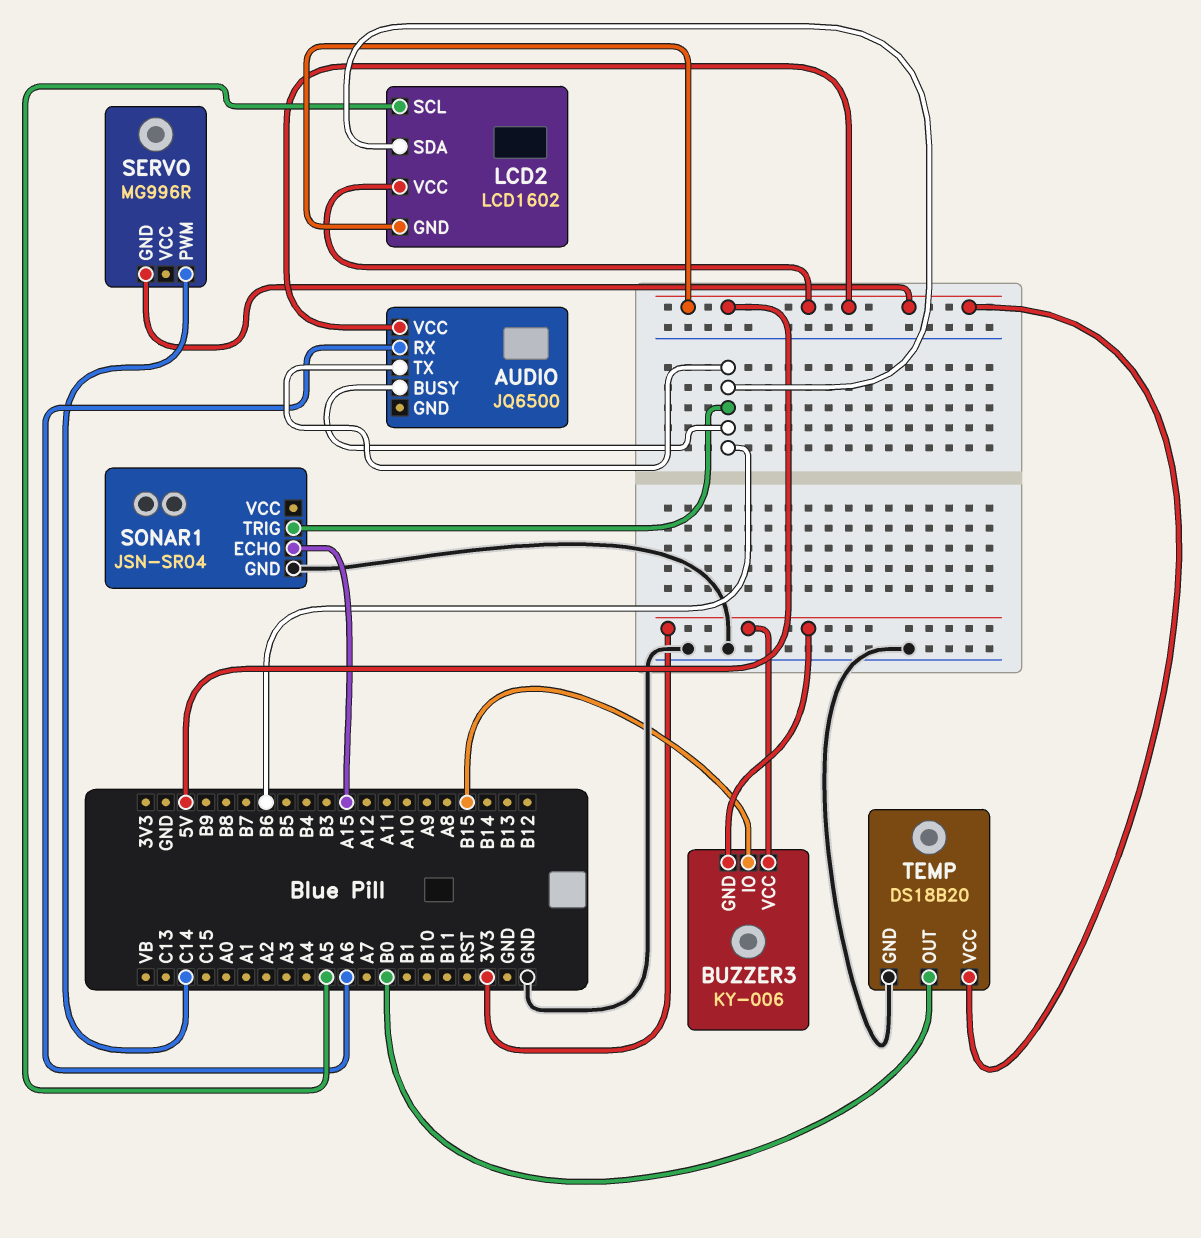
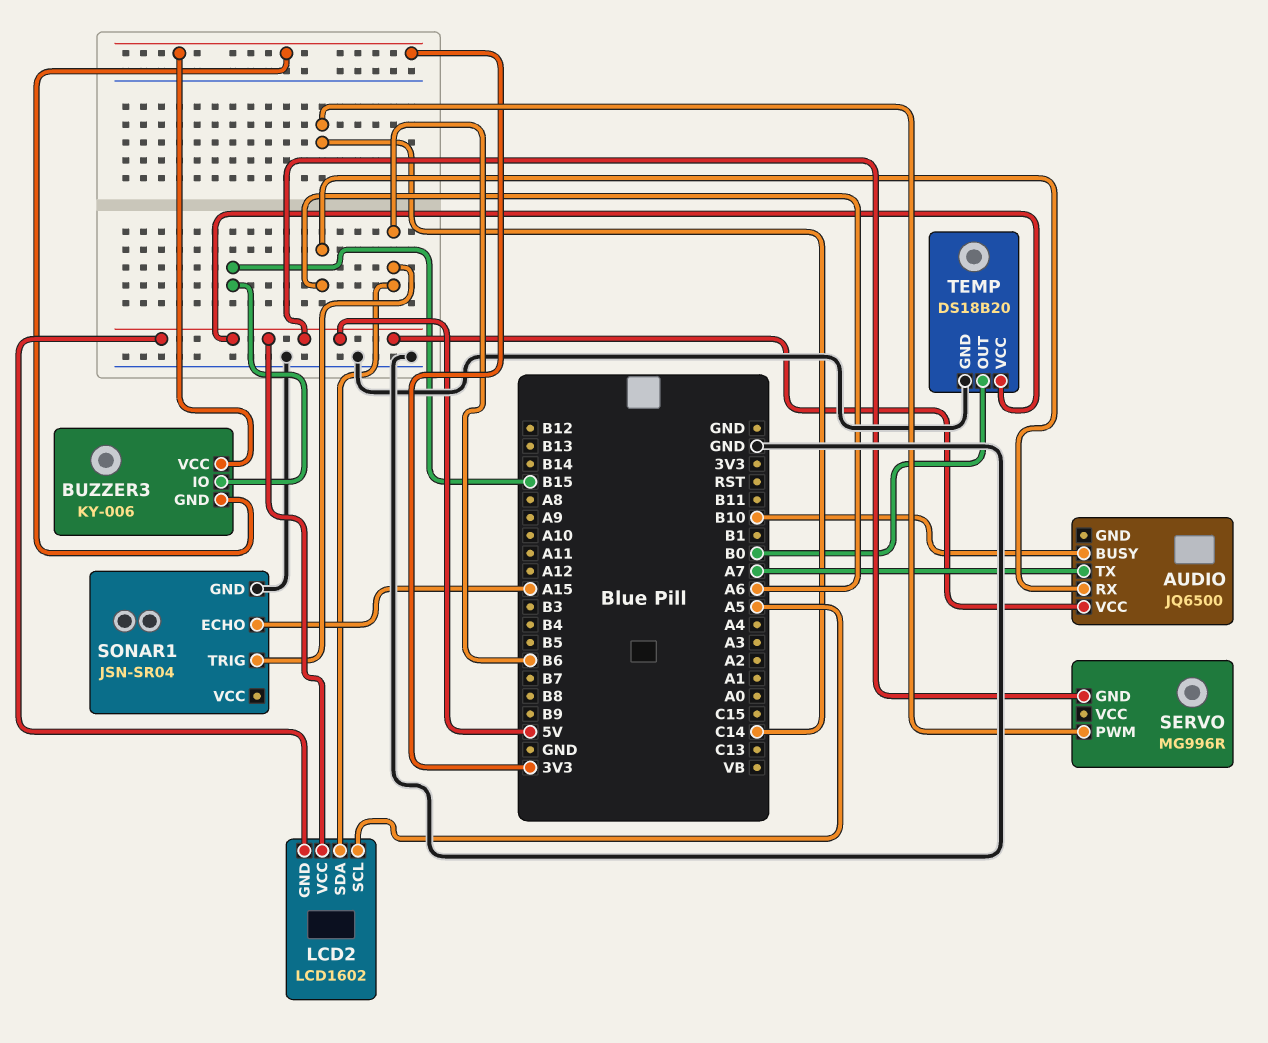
AUDIO pin BUSY: B6 -> B10
AUDIO pin TX: B6 -> A7

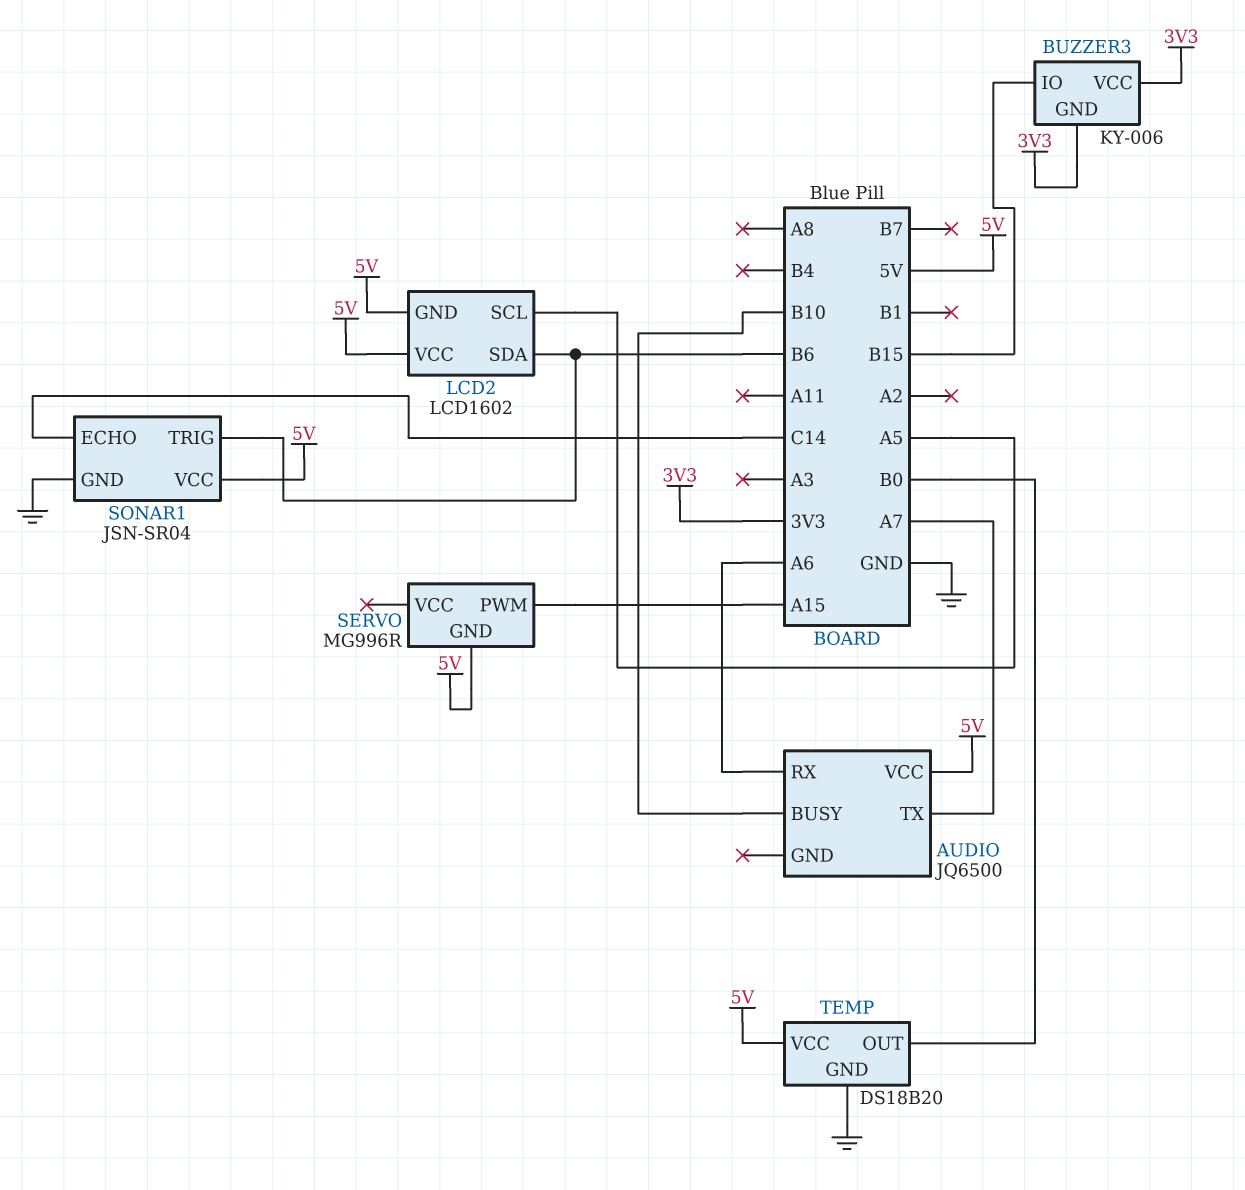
SERVO pin PWM: C14 -> A15
SONAR1 pin ECHO: A15 -> C14
SONAR1 pin VCC: none -> 5V

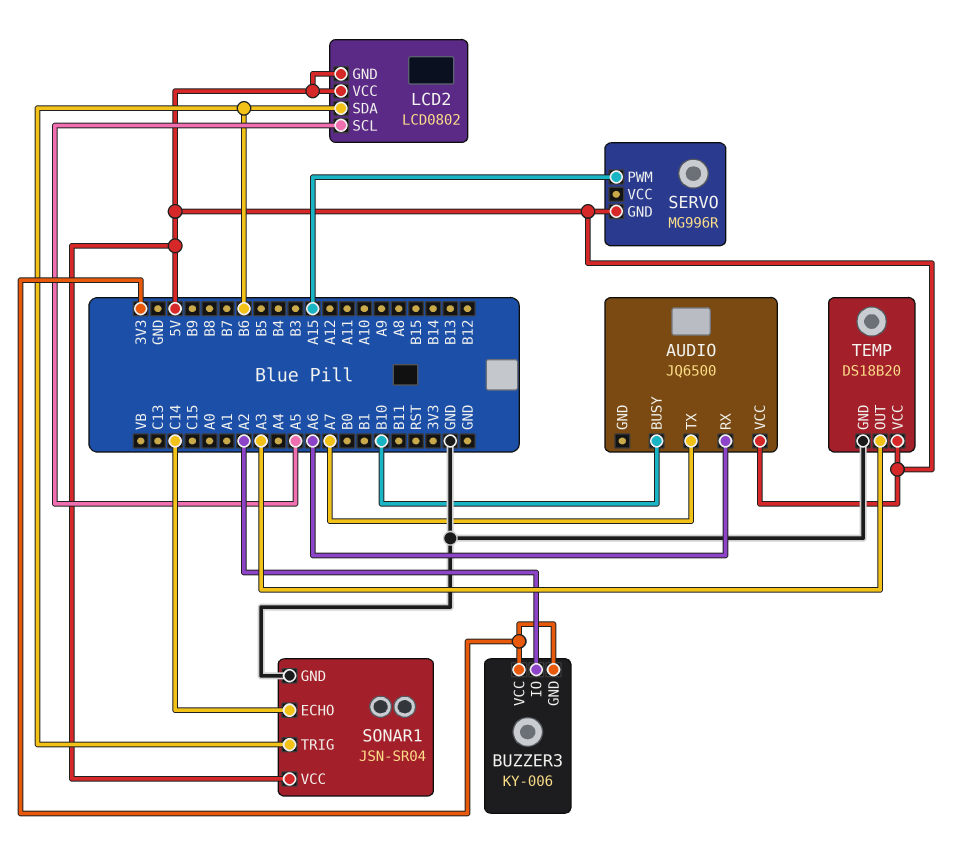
BUZZER3 pin IO: B15 -> A2
LCD2: LCD1602 -> LCD0802
TEMP pin OUT: B0 -> A3

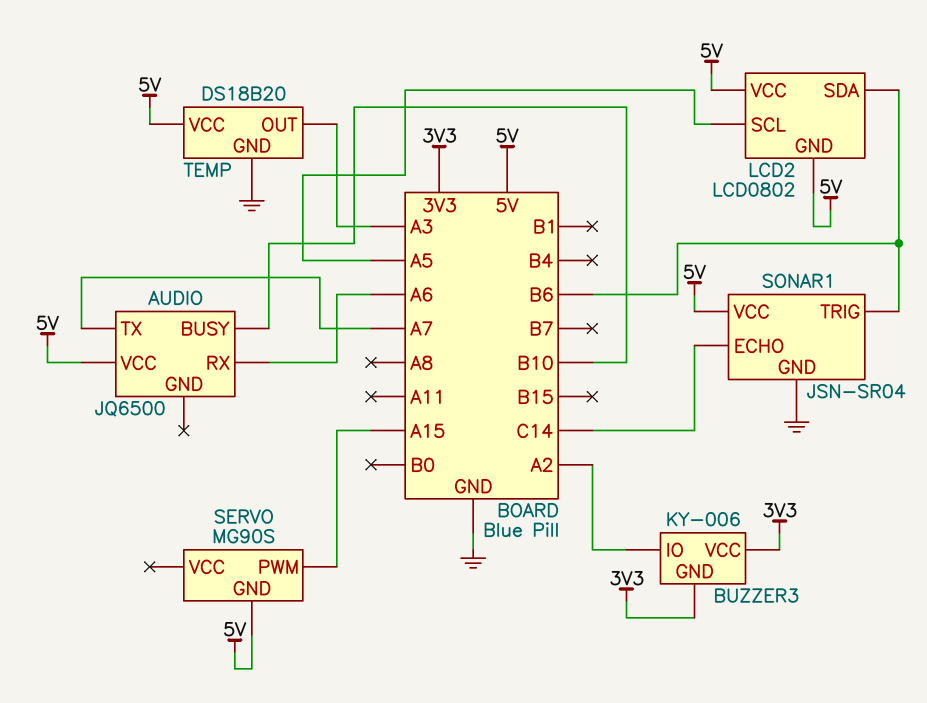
SERVO: MG996R -> MG90S

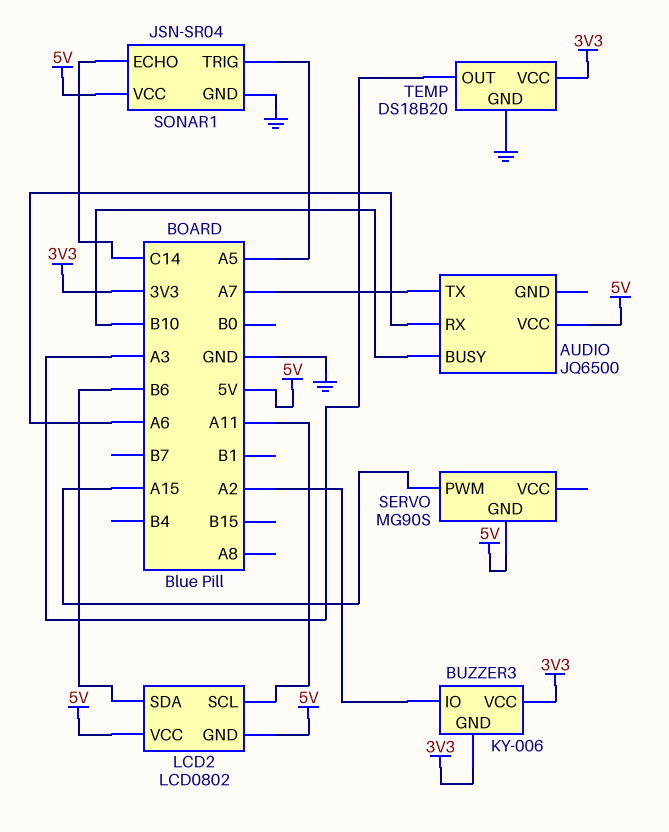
LCD2 pin SCL: A5 -> A11
SONAR1 pin TRIG: B6 -> A5
TEMP pin VCC: 5V -> 3V3

